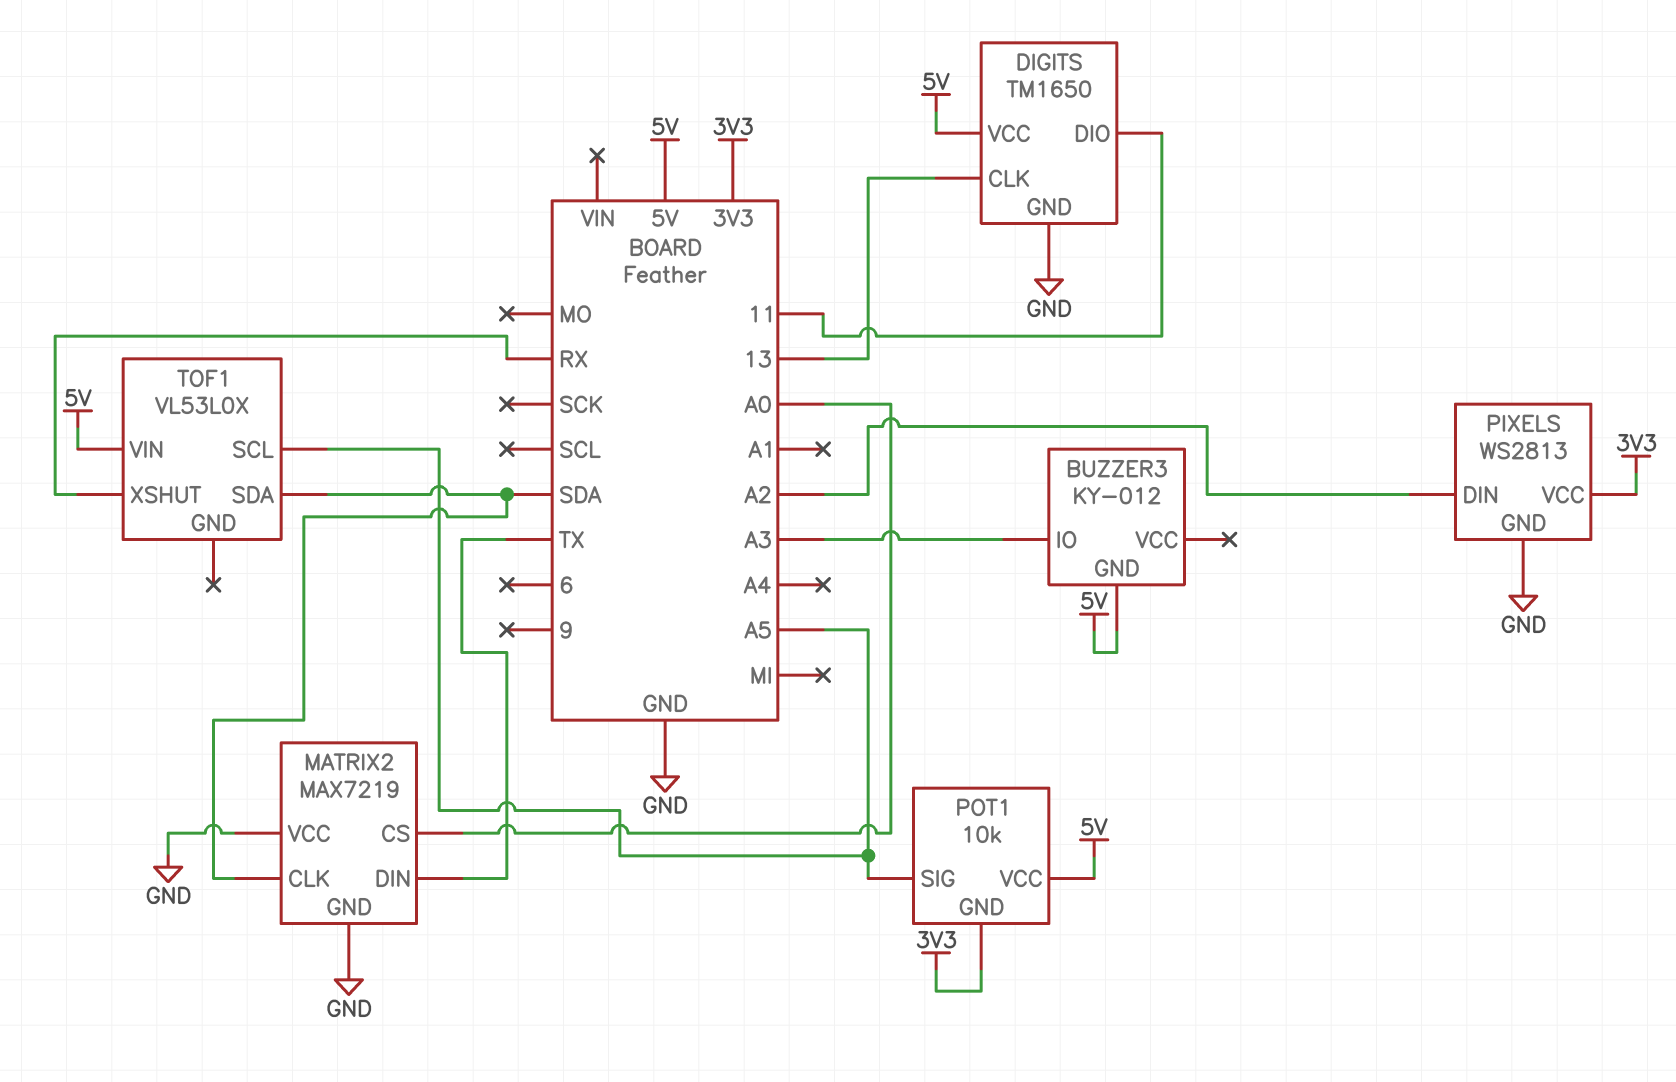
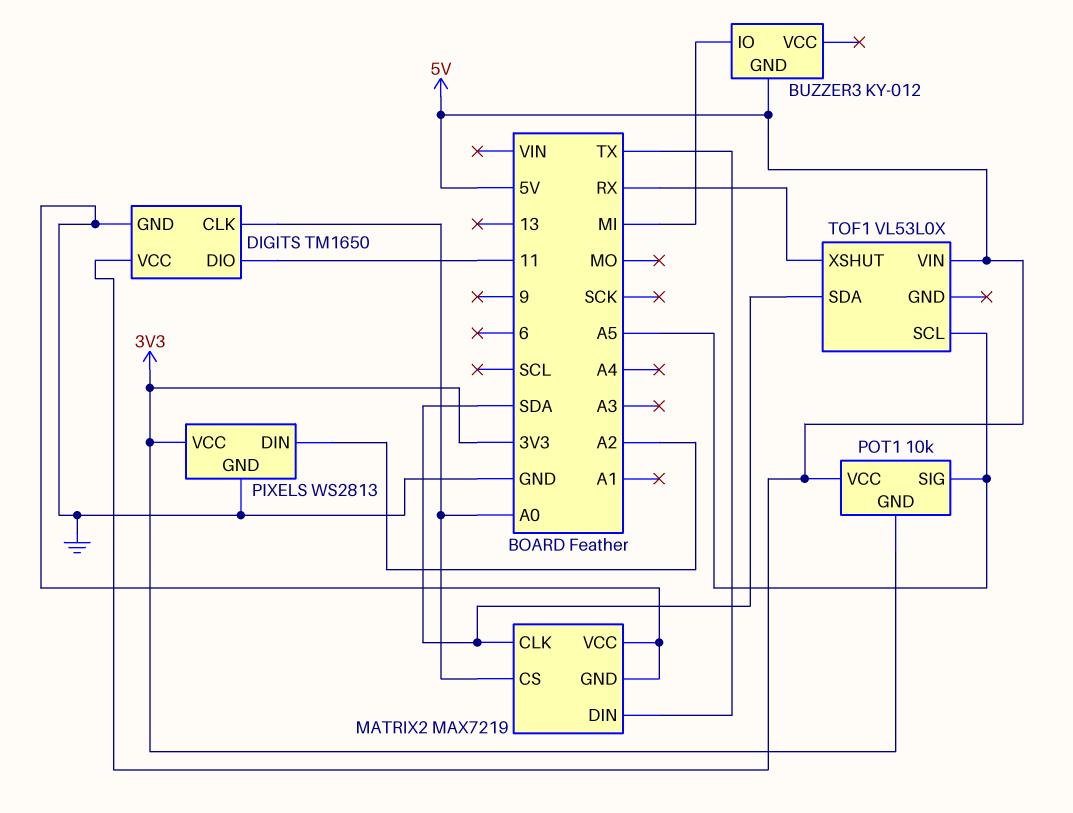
BUZZER3 pin IO: A3 -> MI
DIGITS pin CLK: 13 -> A0

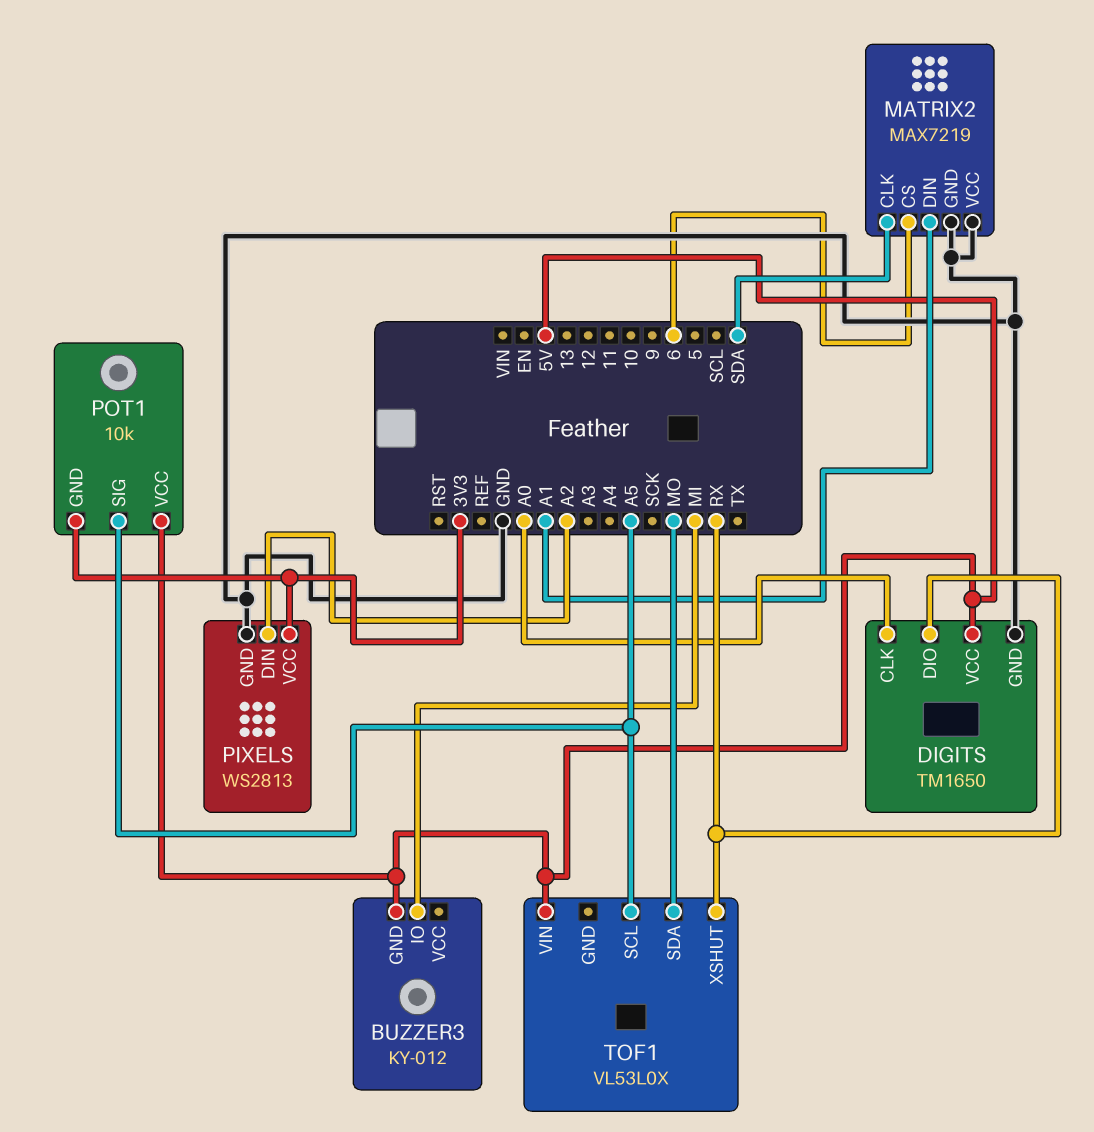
DIGITS pin DIO: 11 -> RX
MATRIX2 pin CS: A0 -> 6
MATRIX2 pin DIN: TX -> A1
TOF1 pin SDA: SDA -> MO

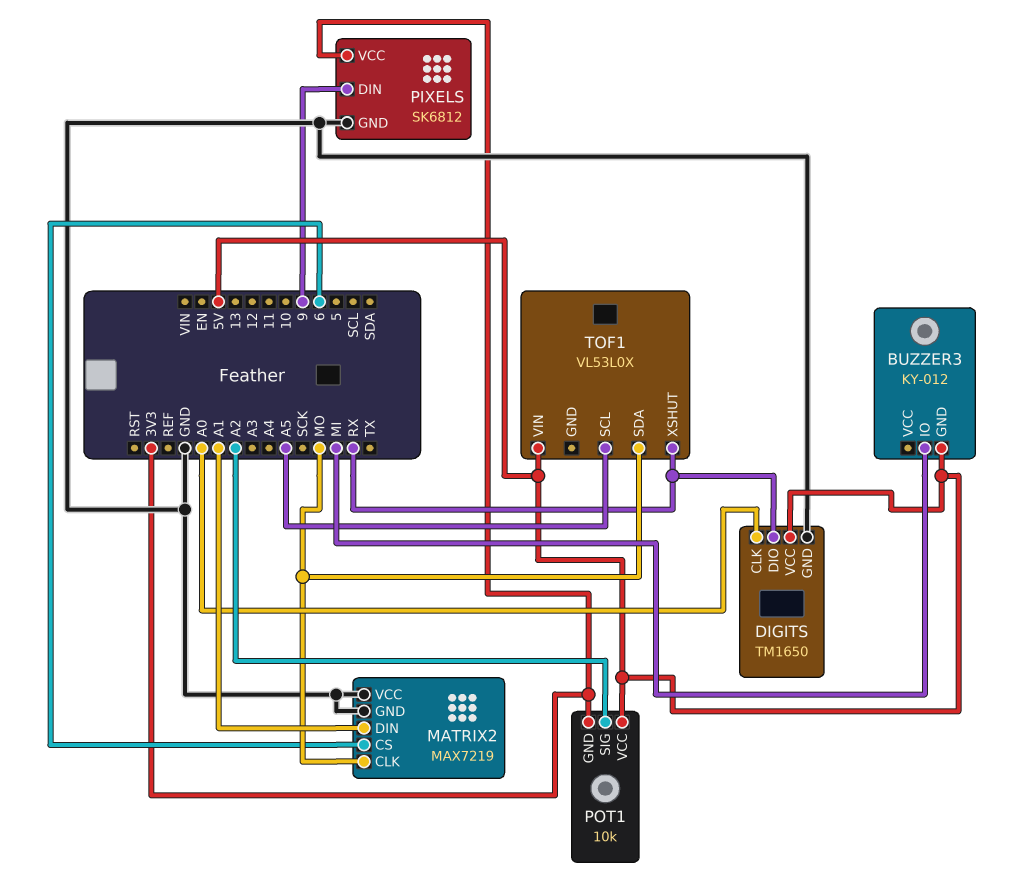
MATRIX2 pin CLK: SDA -> MO
PIXELS: WS2813 -> SK6812
PIXELS pin DIN: A2 -> 9
POT1 pin SIG: A5 -> A2

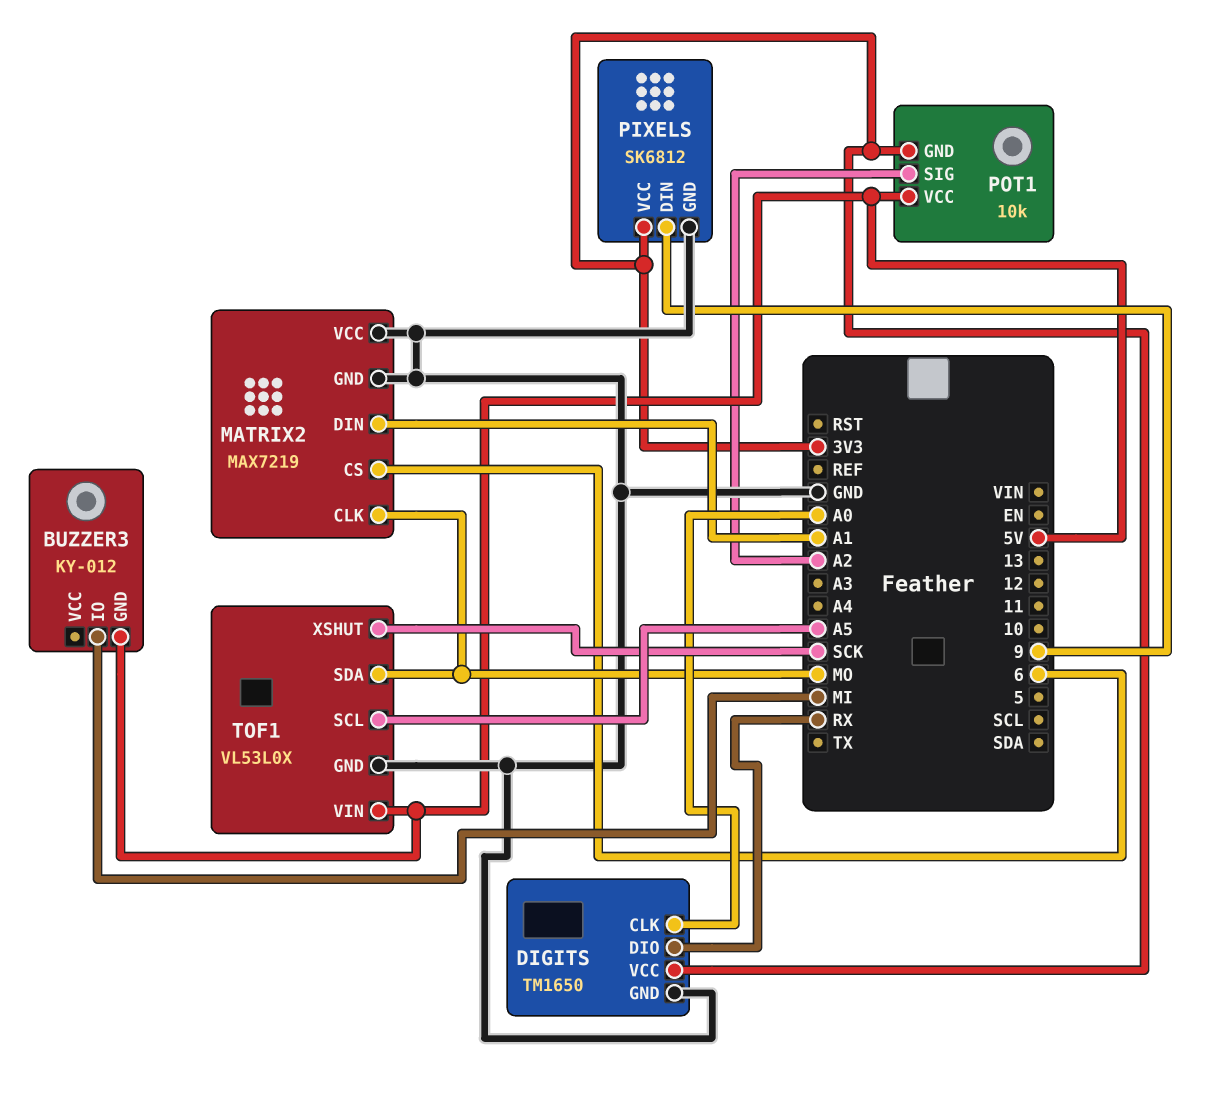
DIGITS pin VCC: 5V -> 3V3
TOF1 pin GND: none -> GND
TOF1 pin XSHUT: RX -> SCK

